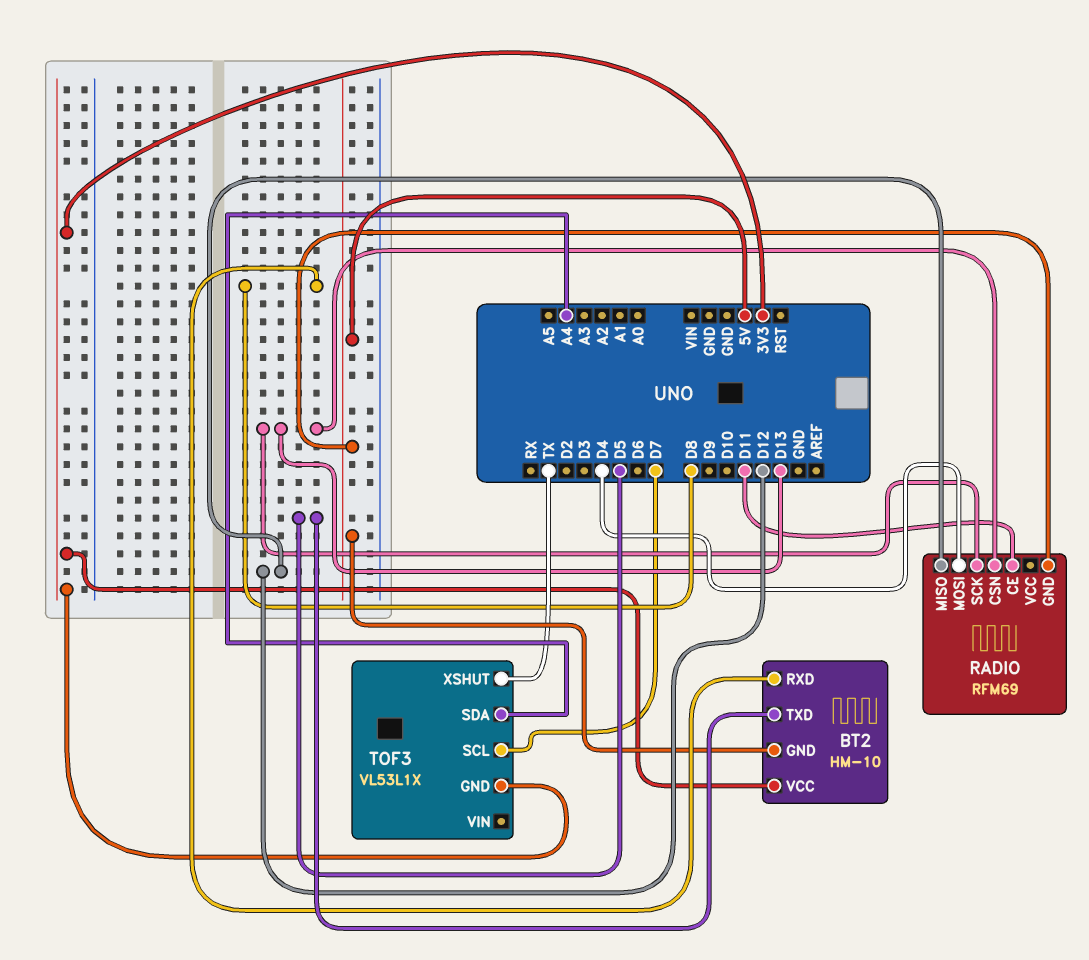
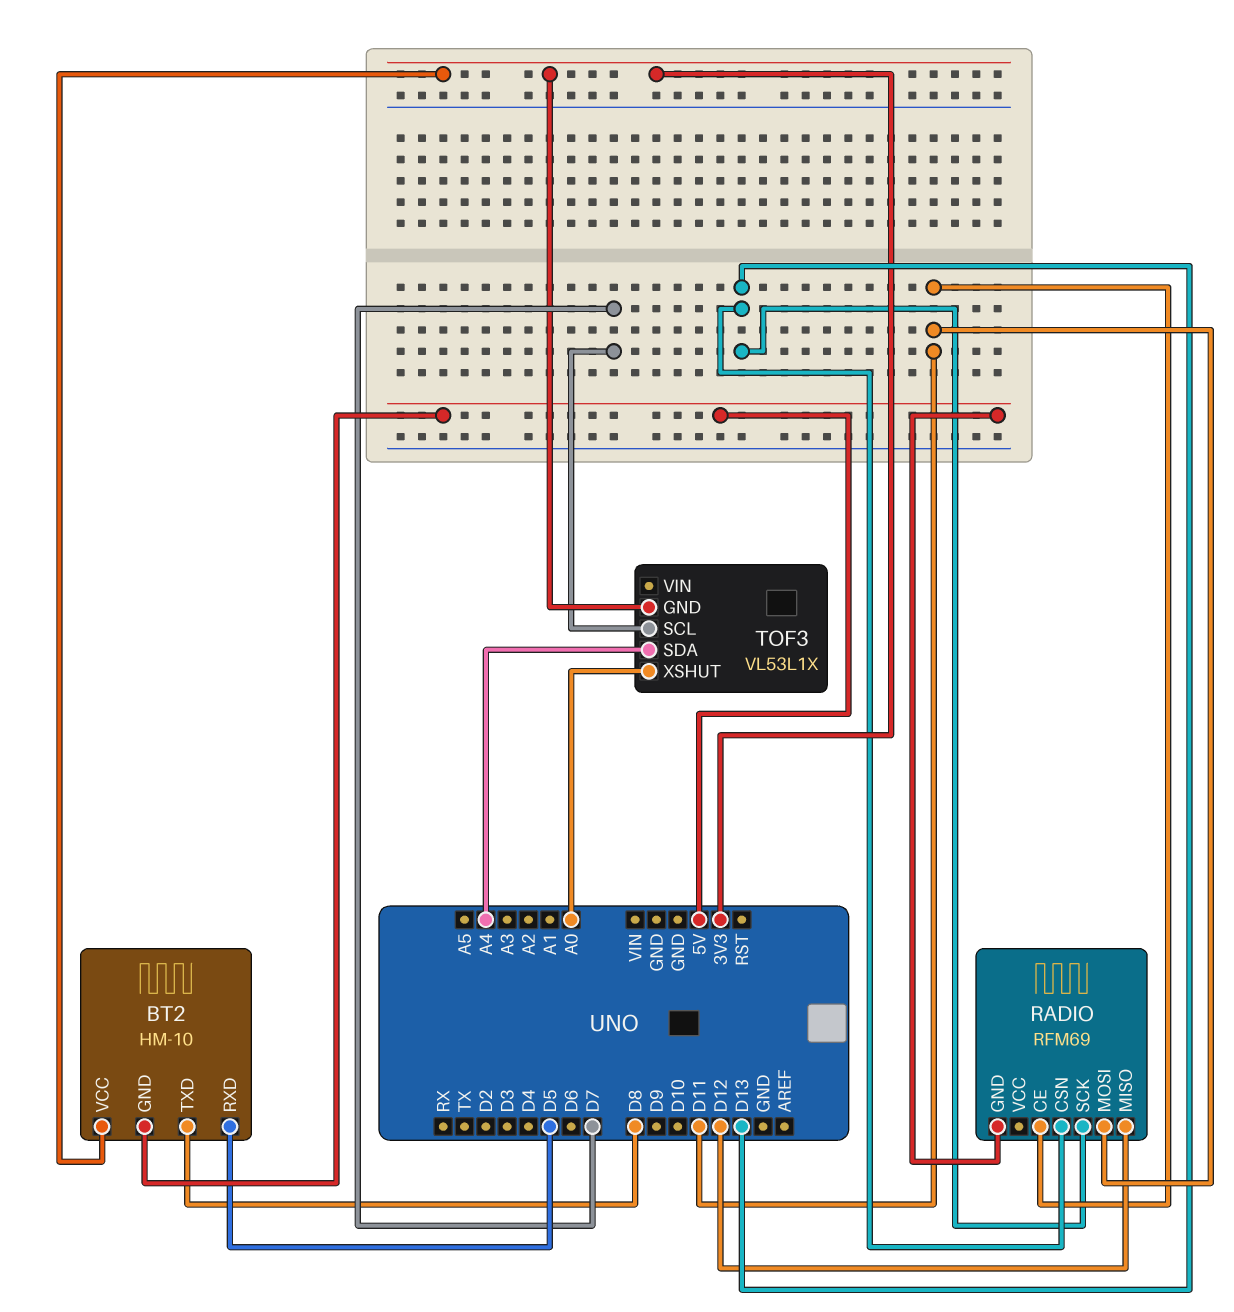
BT2 pin RXD: D8 -> D5
BT2 pin TXD: D5 -> D8
RADIO pin MOSI: D4 -> D11
TOF3 pin XSHUT: TX -> A0

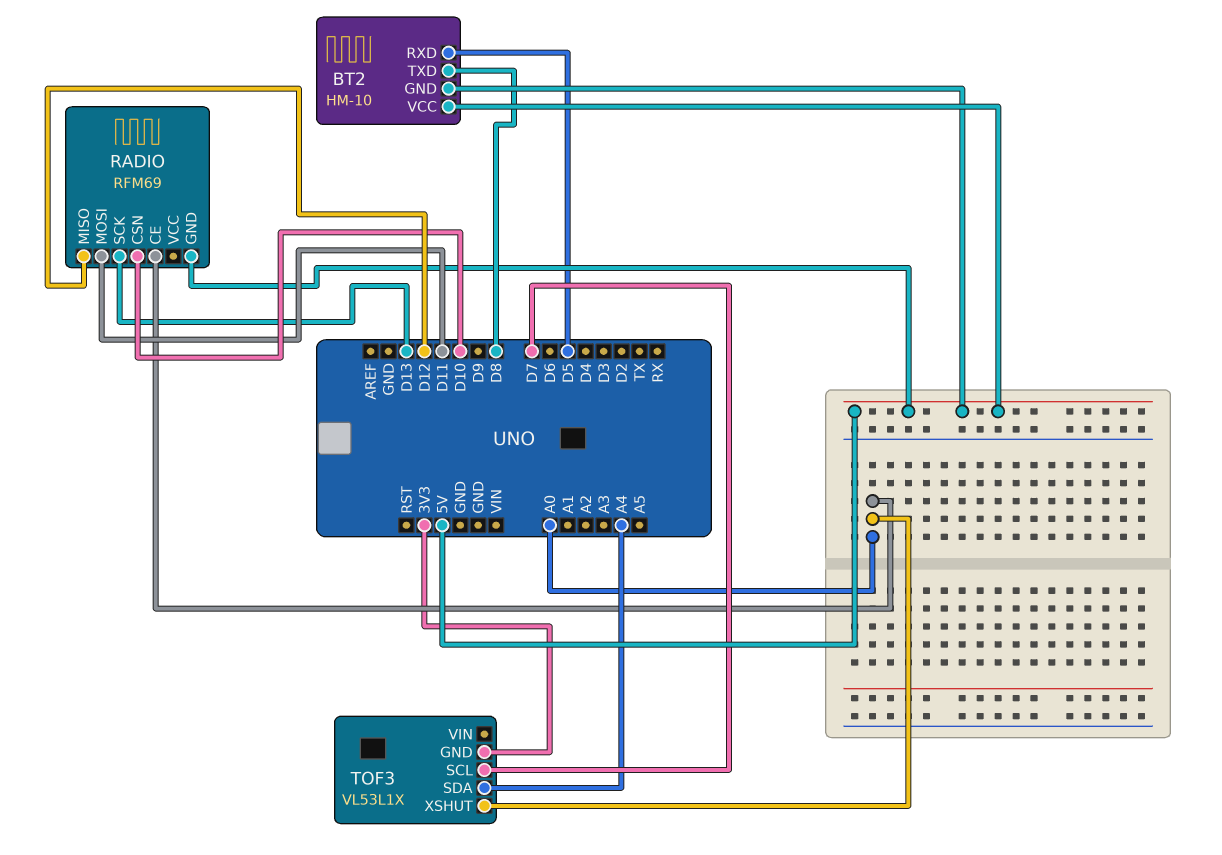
BT2 pin VCC: 3V3 -> 5V
RADIO pin CE: D11 -> A0
RADIO pin CSN: D13 -> D10

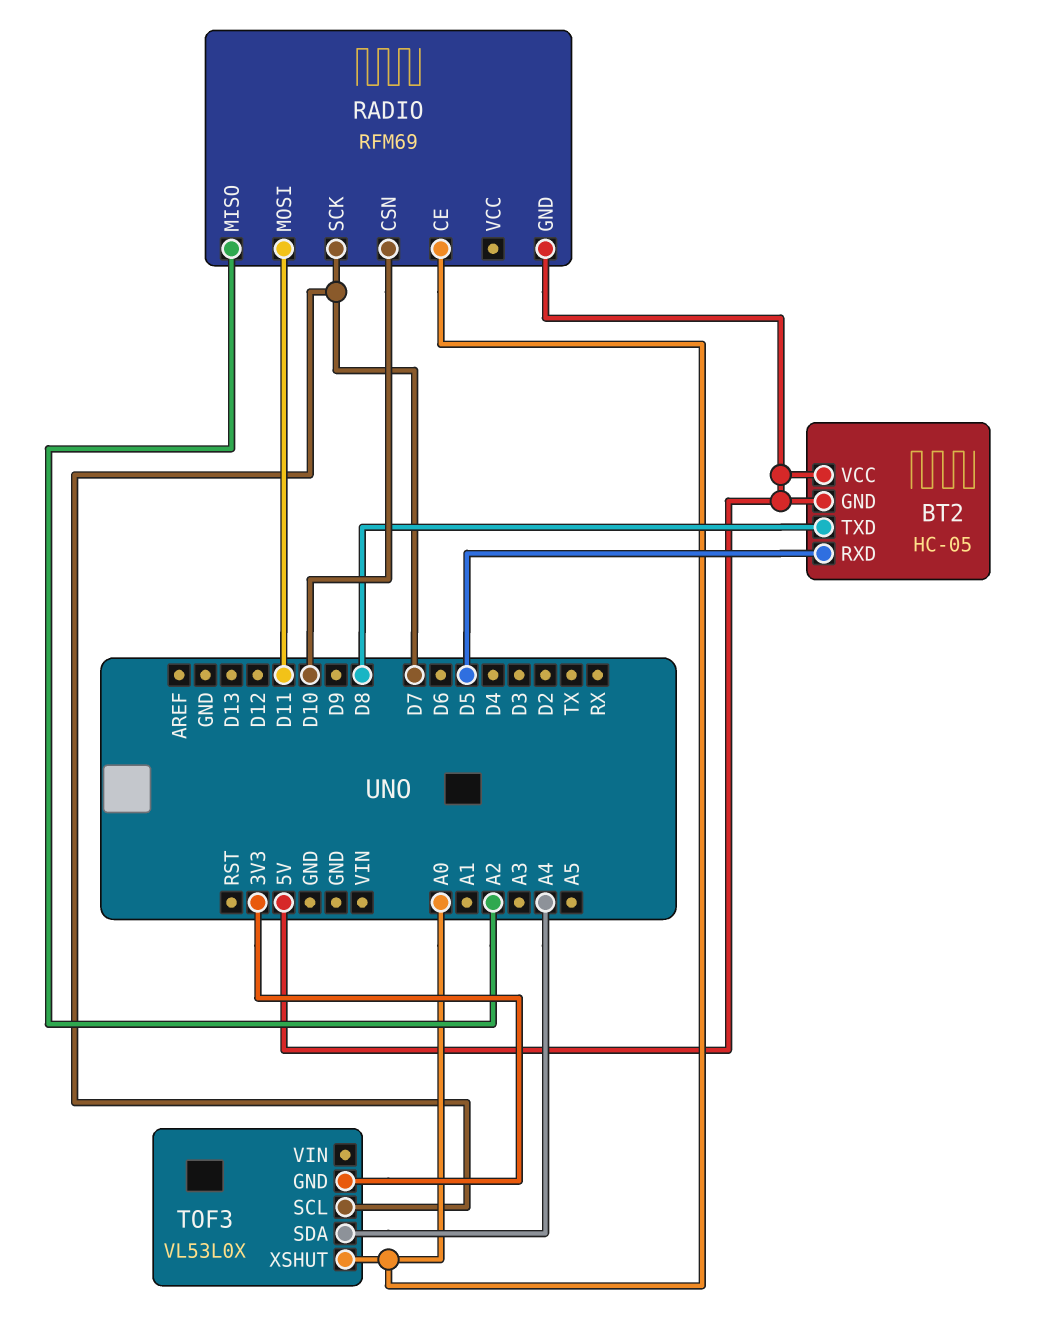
BT2: HM-10 -> HC-05
RADIO pin MISO: D12 -> A2
RADIO pin SCK: D13 -> D7
TOF3: VL53L1X -> VL53L0X

